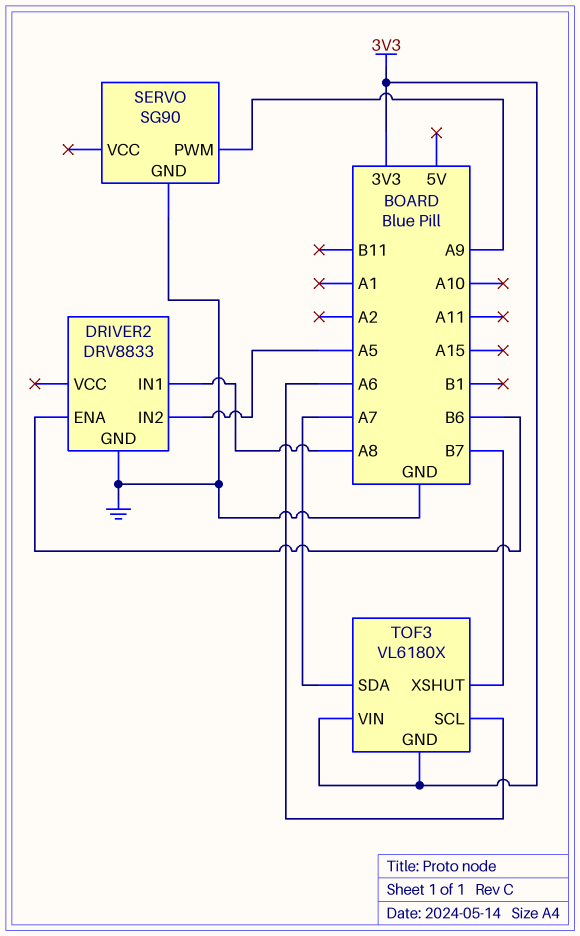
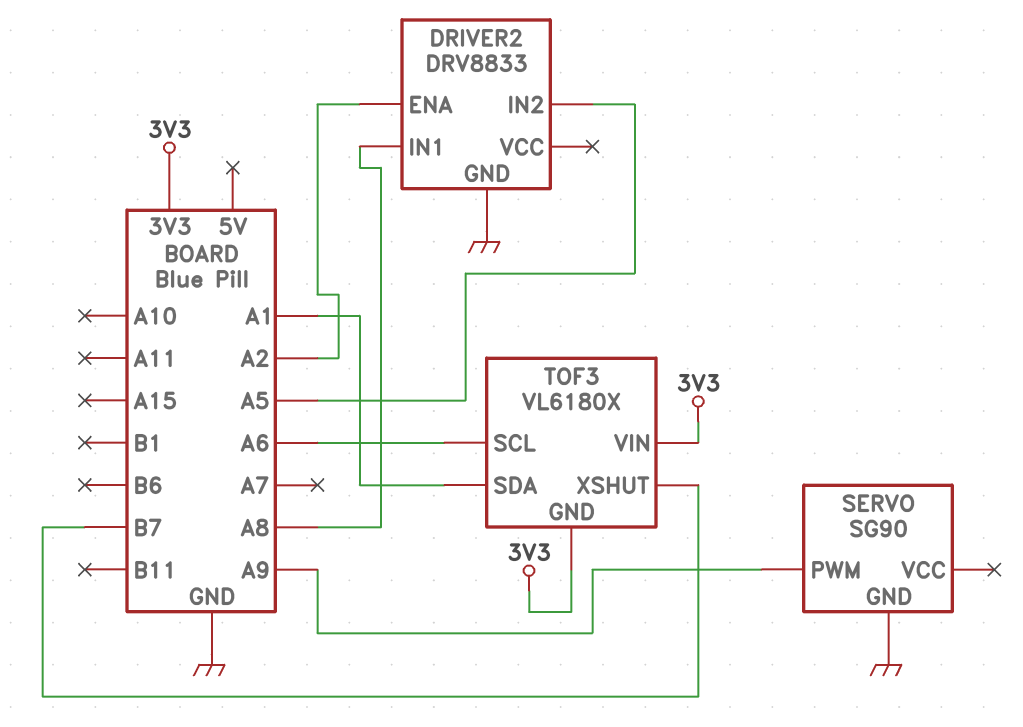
DRIVER2 pin ENA: B6 -> A2
TOF3 pin SDA: A7 -> A1

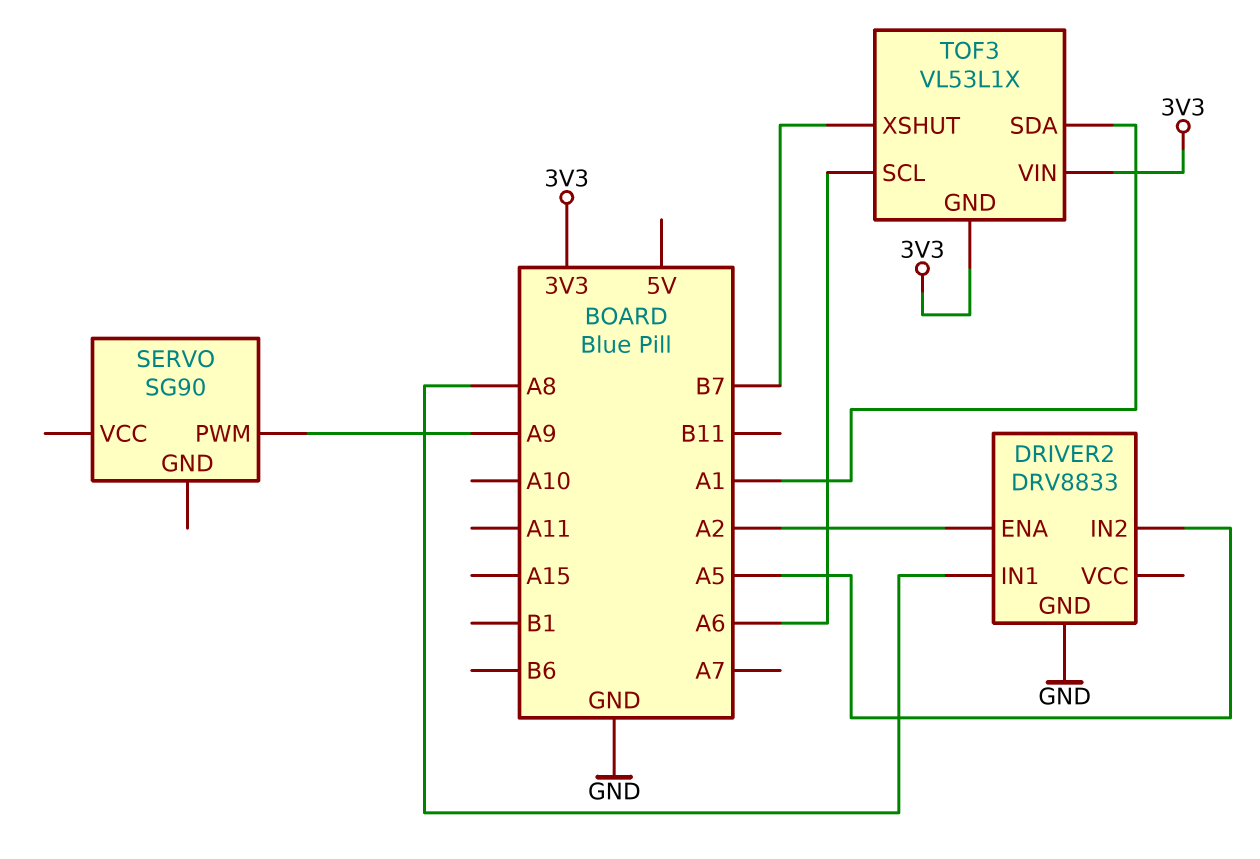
SERVO pin GND: GND -> none
TOF3: VL6180X -> VL53L1X

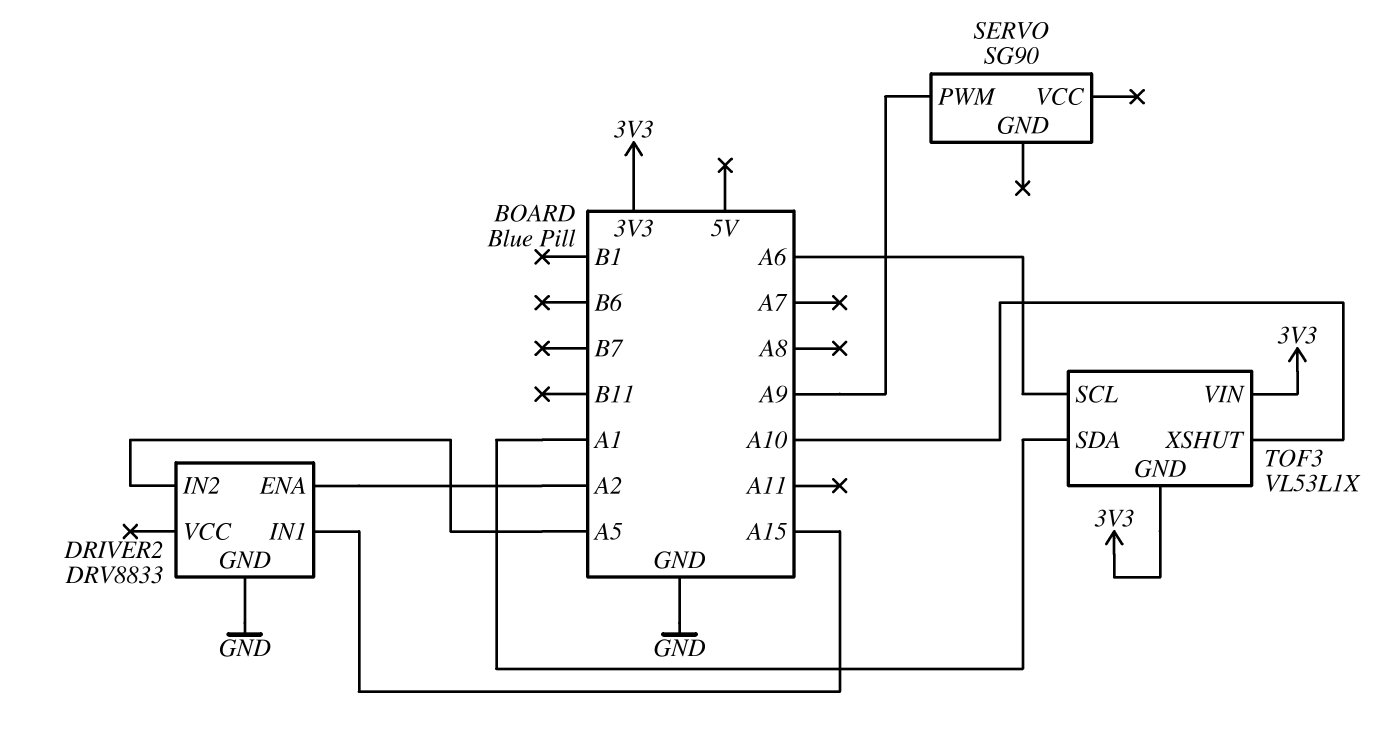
DRIVER2 pin IN1: A8 -> A15
TOF3 pin XSHUT: B7 -> A10

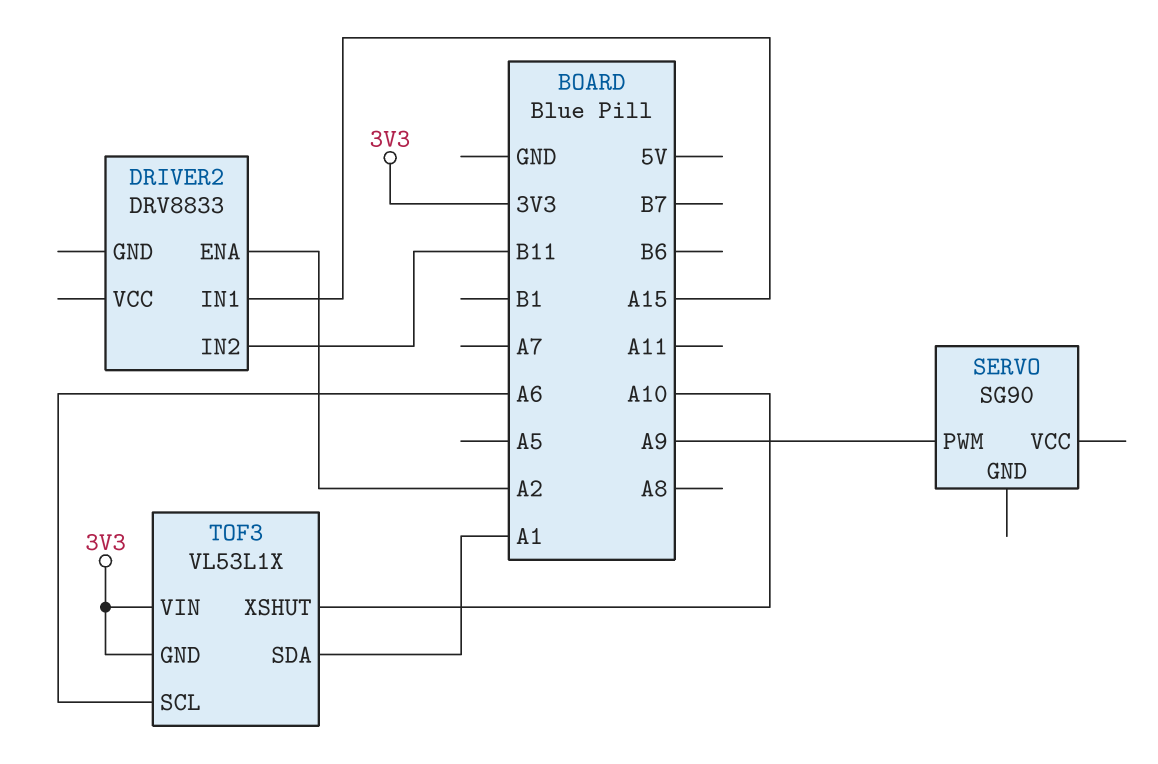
DRIVER2 pin GND: GND -> none
DRIVER2 pin IN2: A5 -> B11

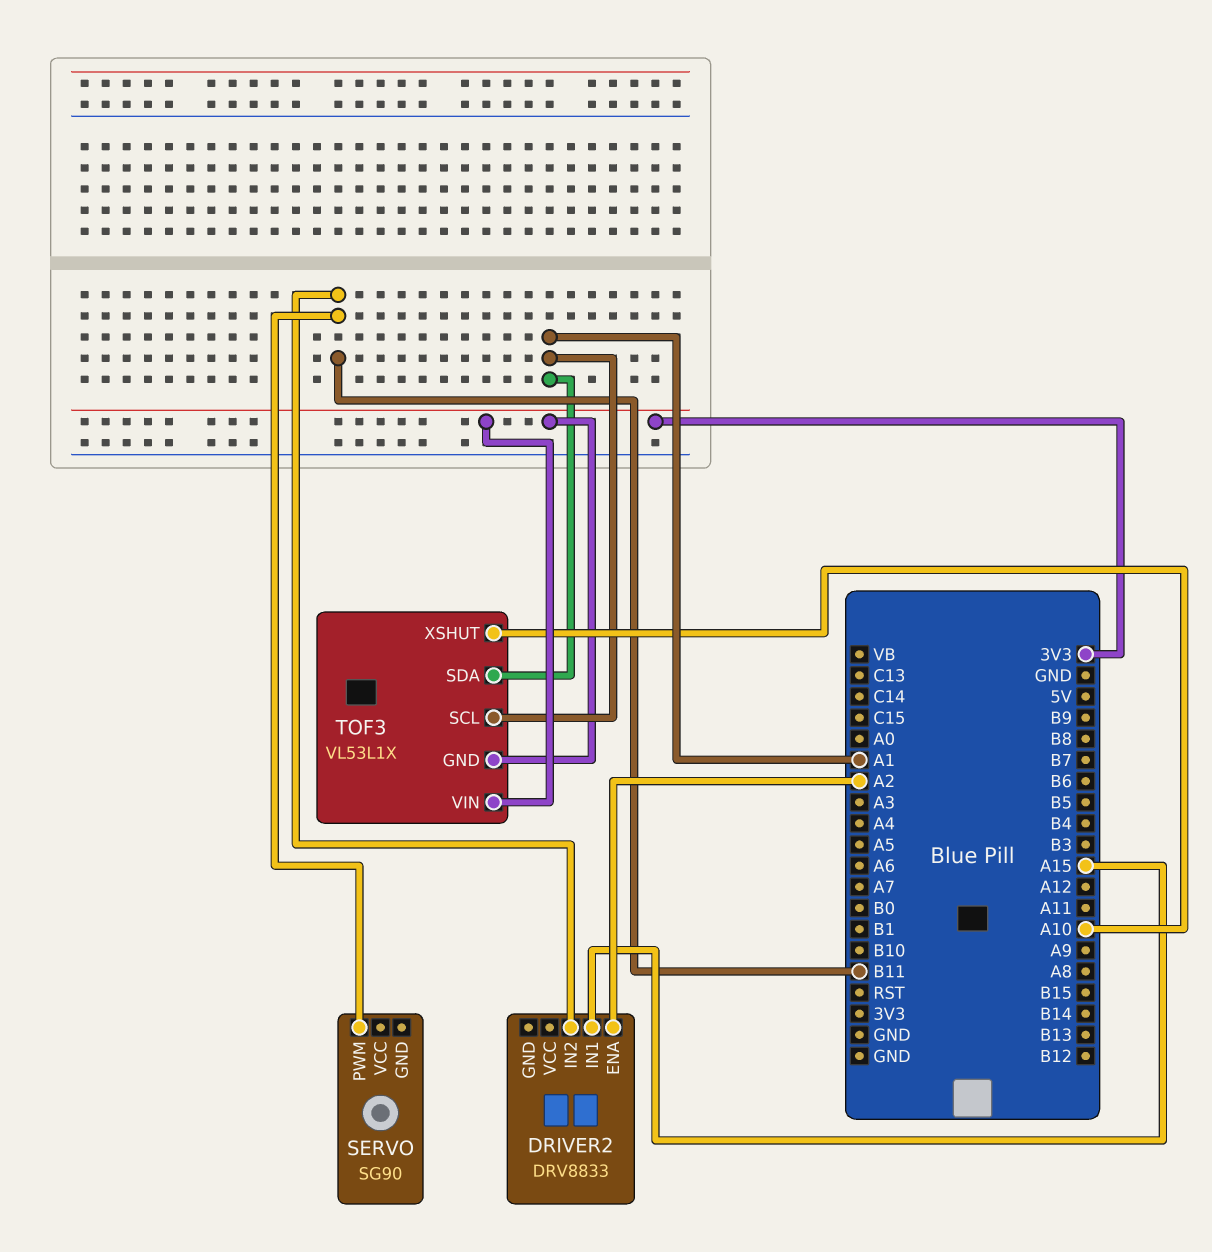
SERVO pin PWM: A9 -> B11
TOF3 pin SCL: A6 -> A1

